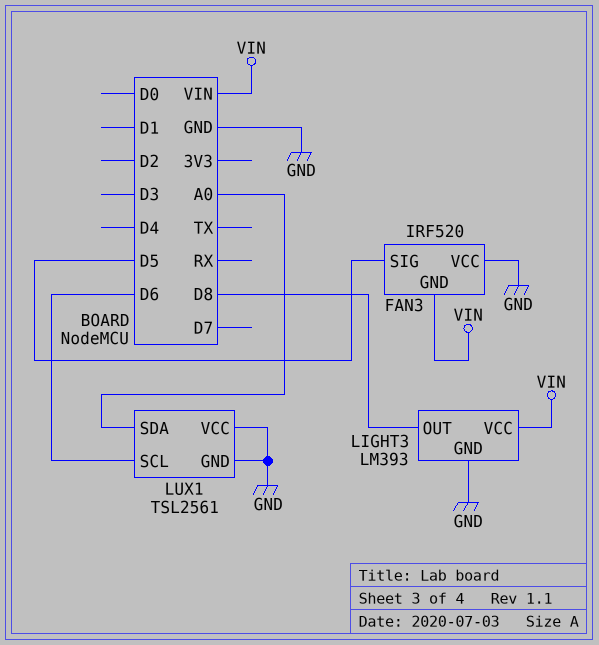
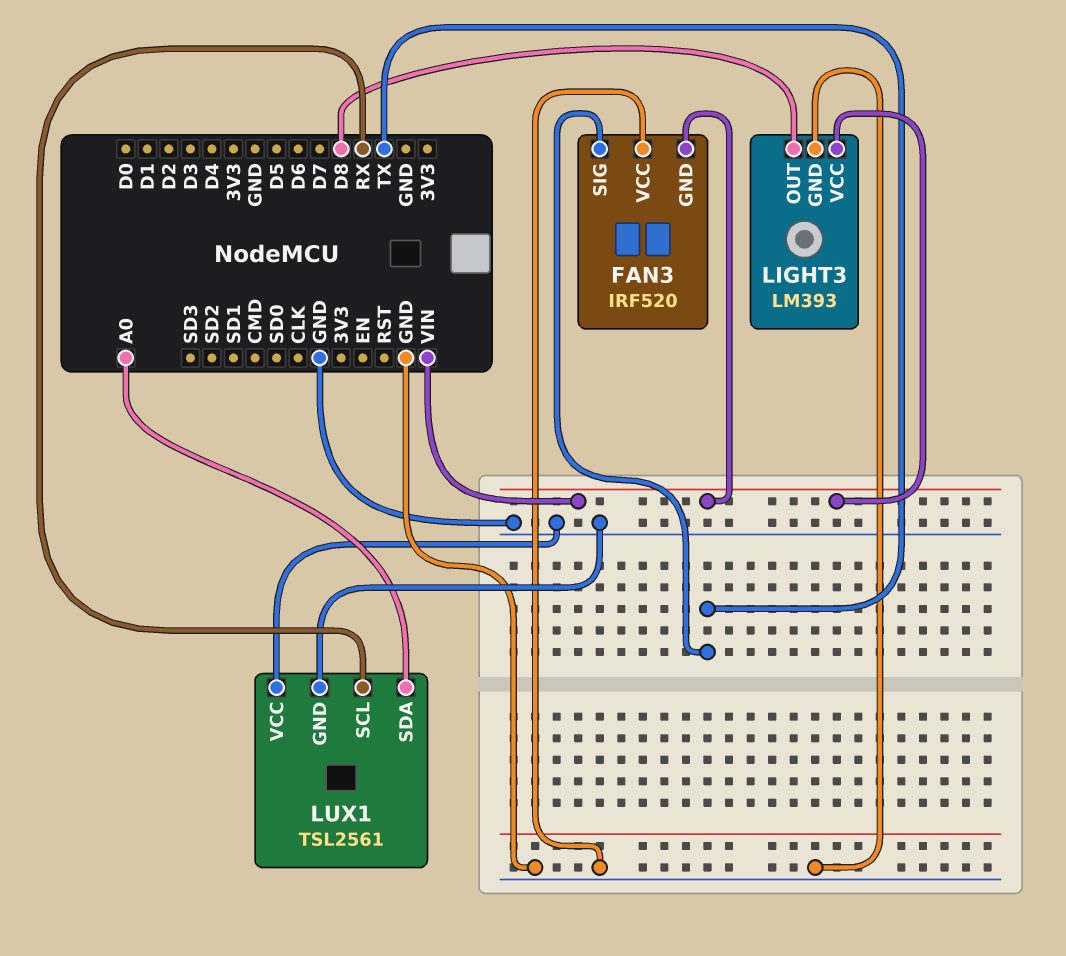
FAN3 pin SIG: D5 -> TX
LUX1 pin SCL: D6 -> RX

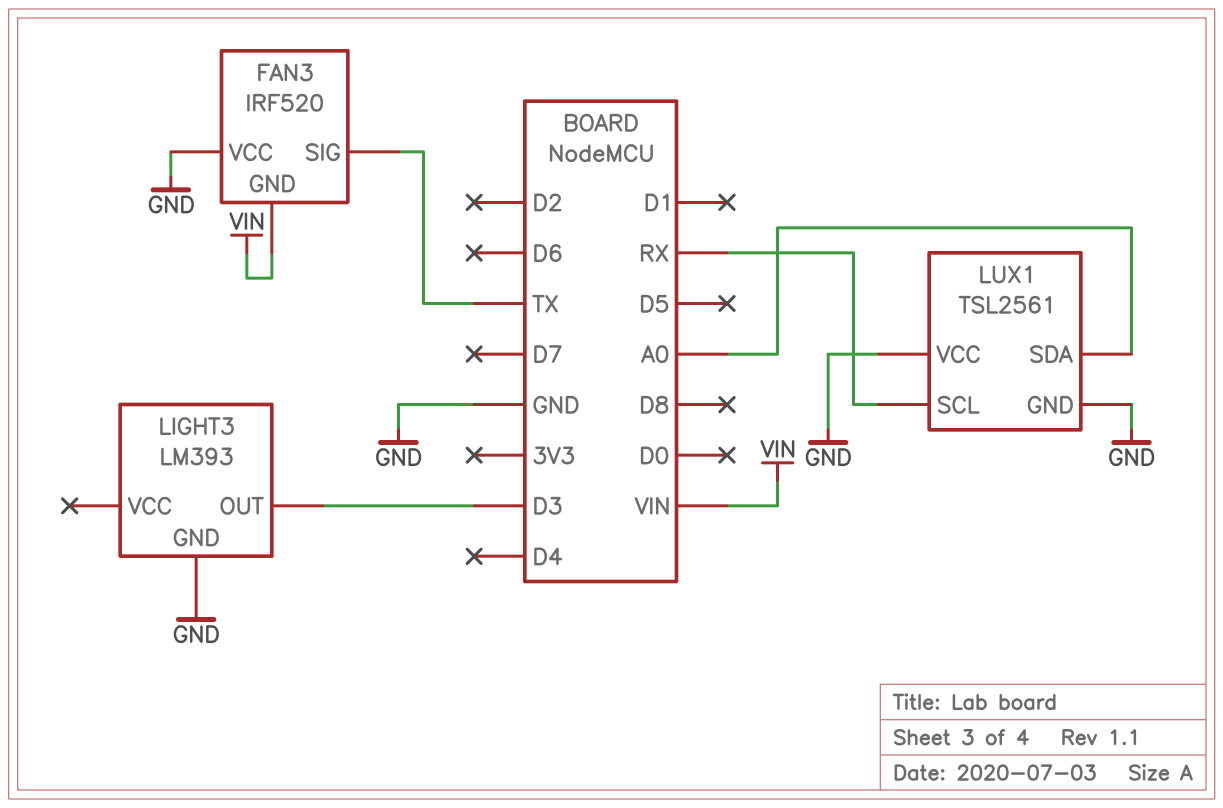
LIGHT3 pin OUT: D8 -> D3
LIGHT3 pin VCC: VIN -> none

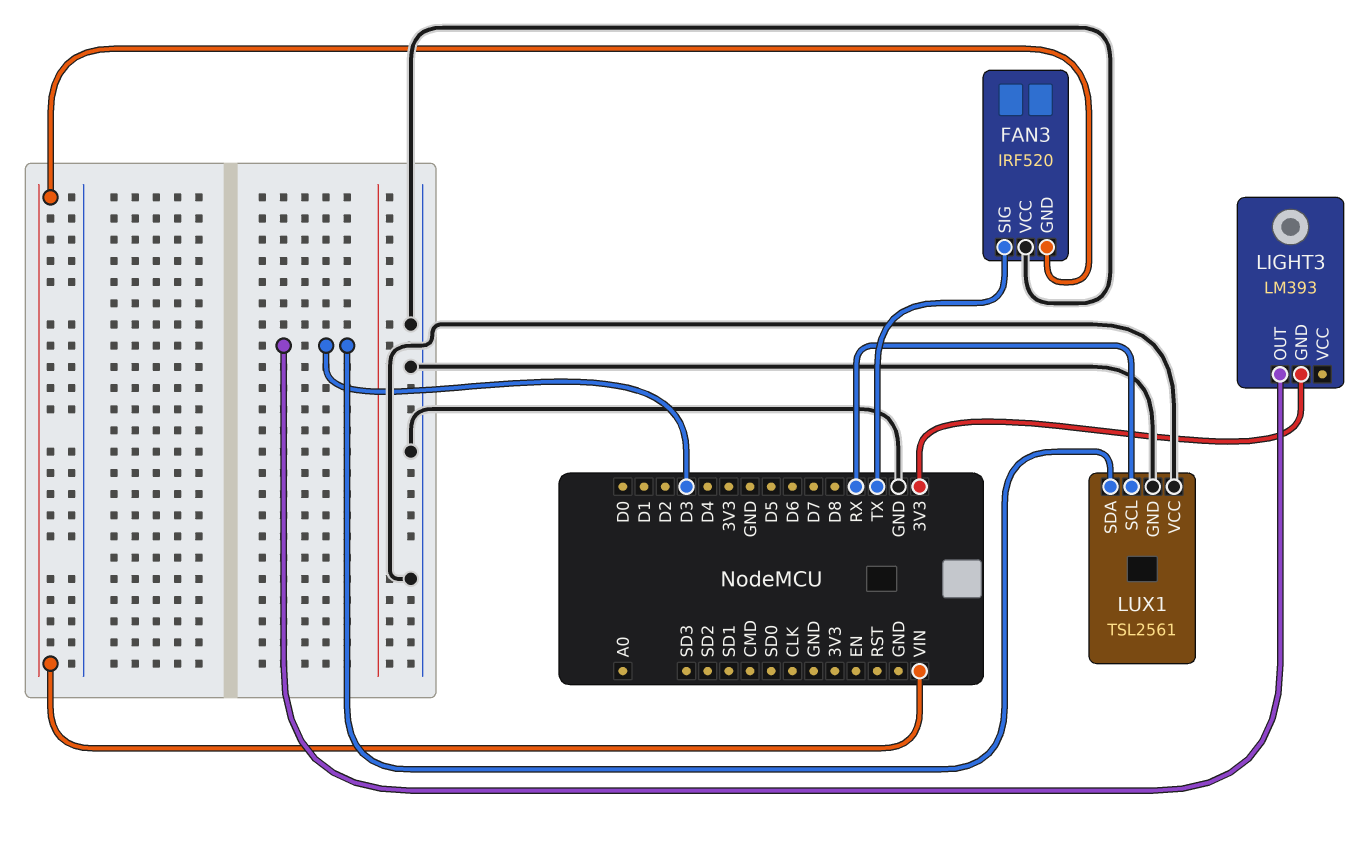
LIGHT3 pin GND: GND -> 3V3
LUX1 pin SDA: A0 -> D3

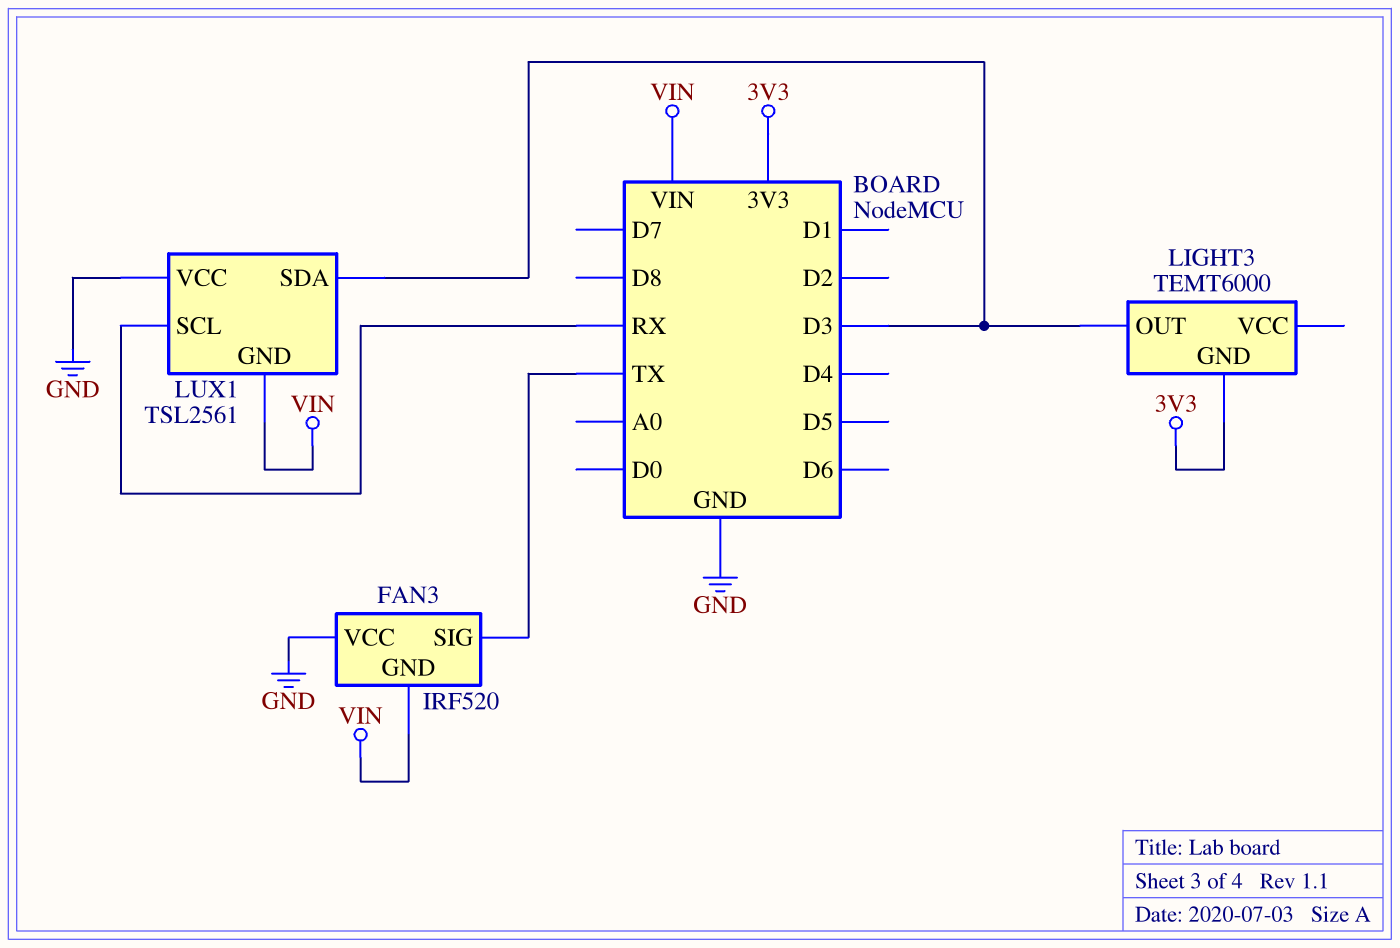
LIGHT3: LM393 -> TEMT6000
LUX1 pin GND: GND -> VIN

